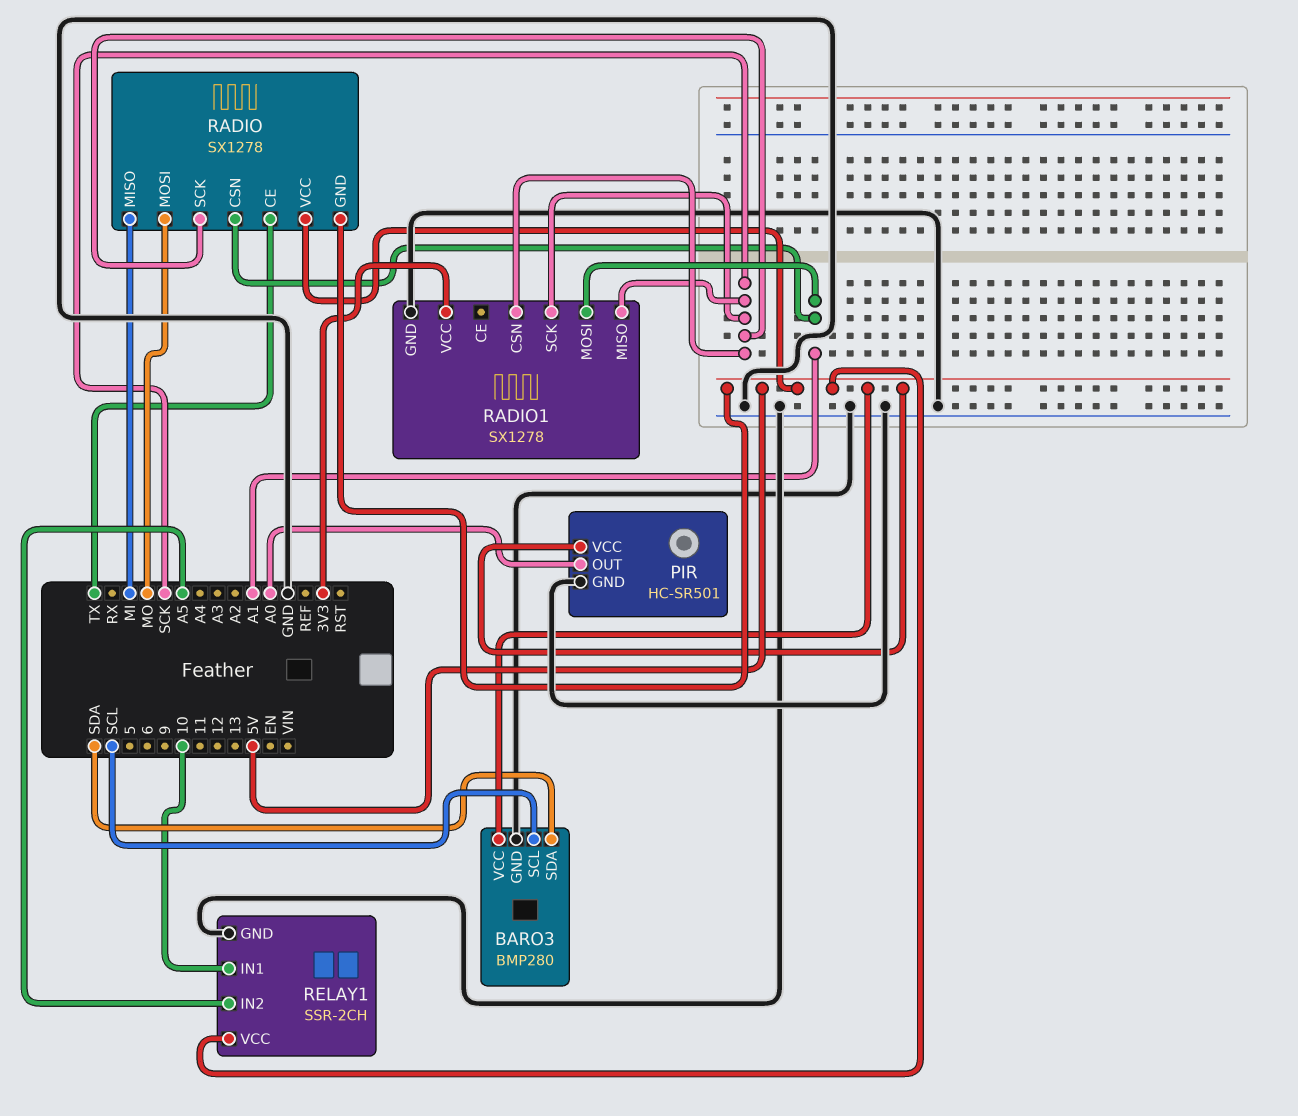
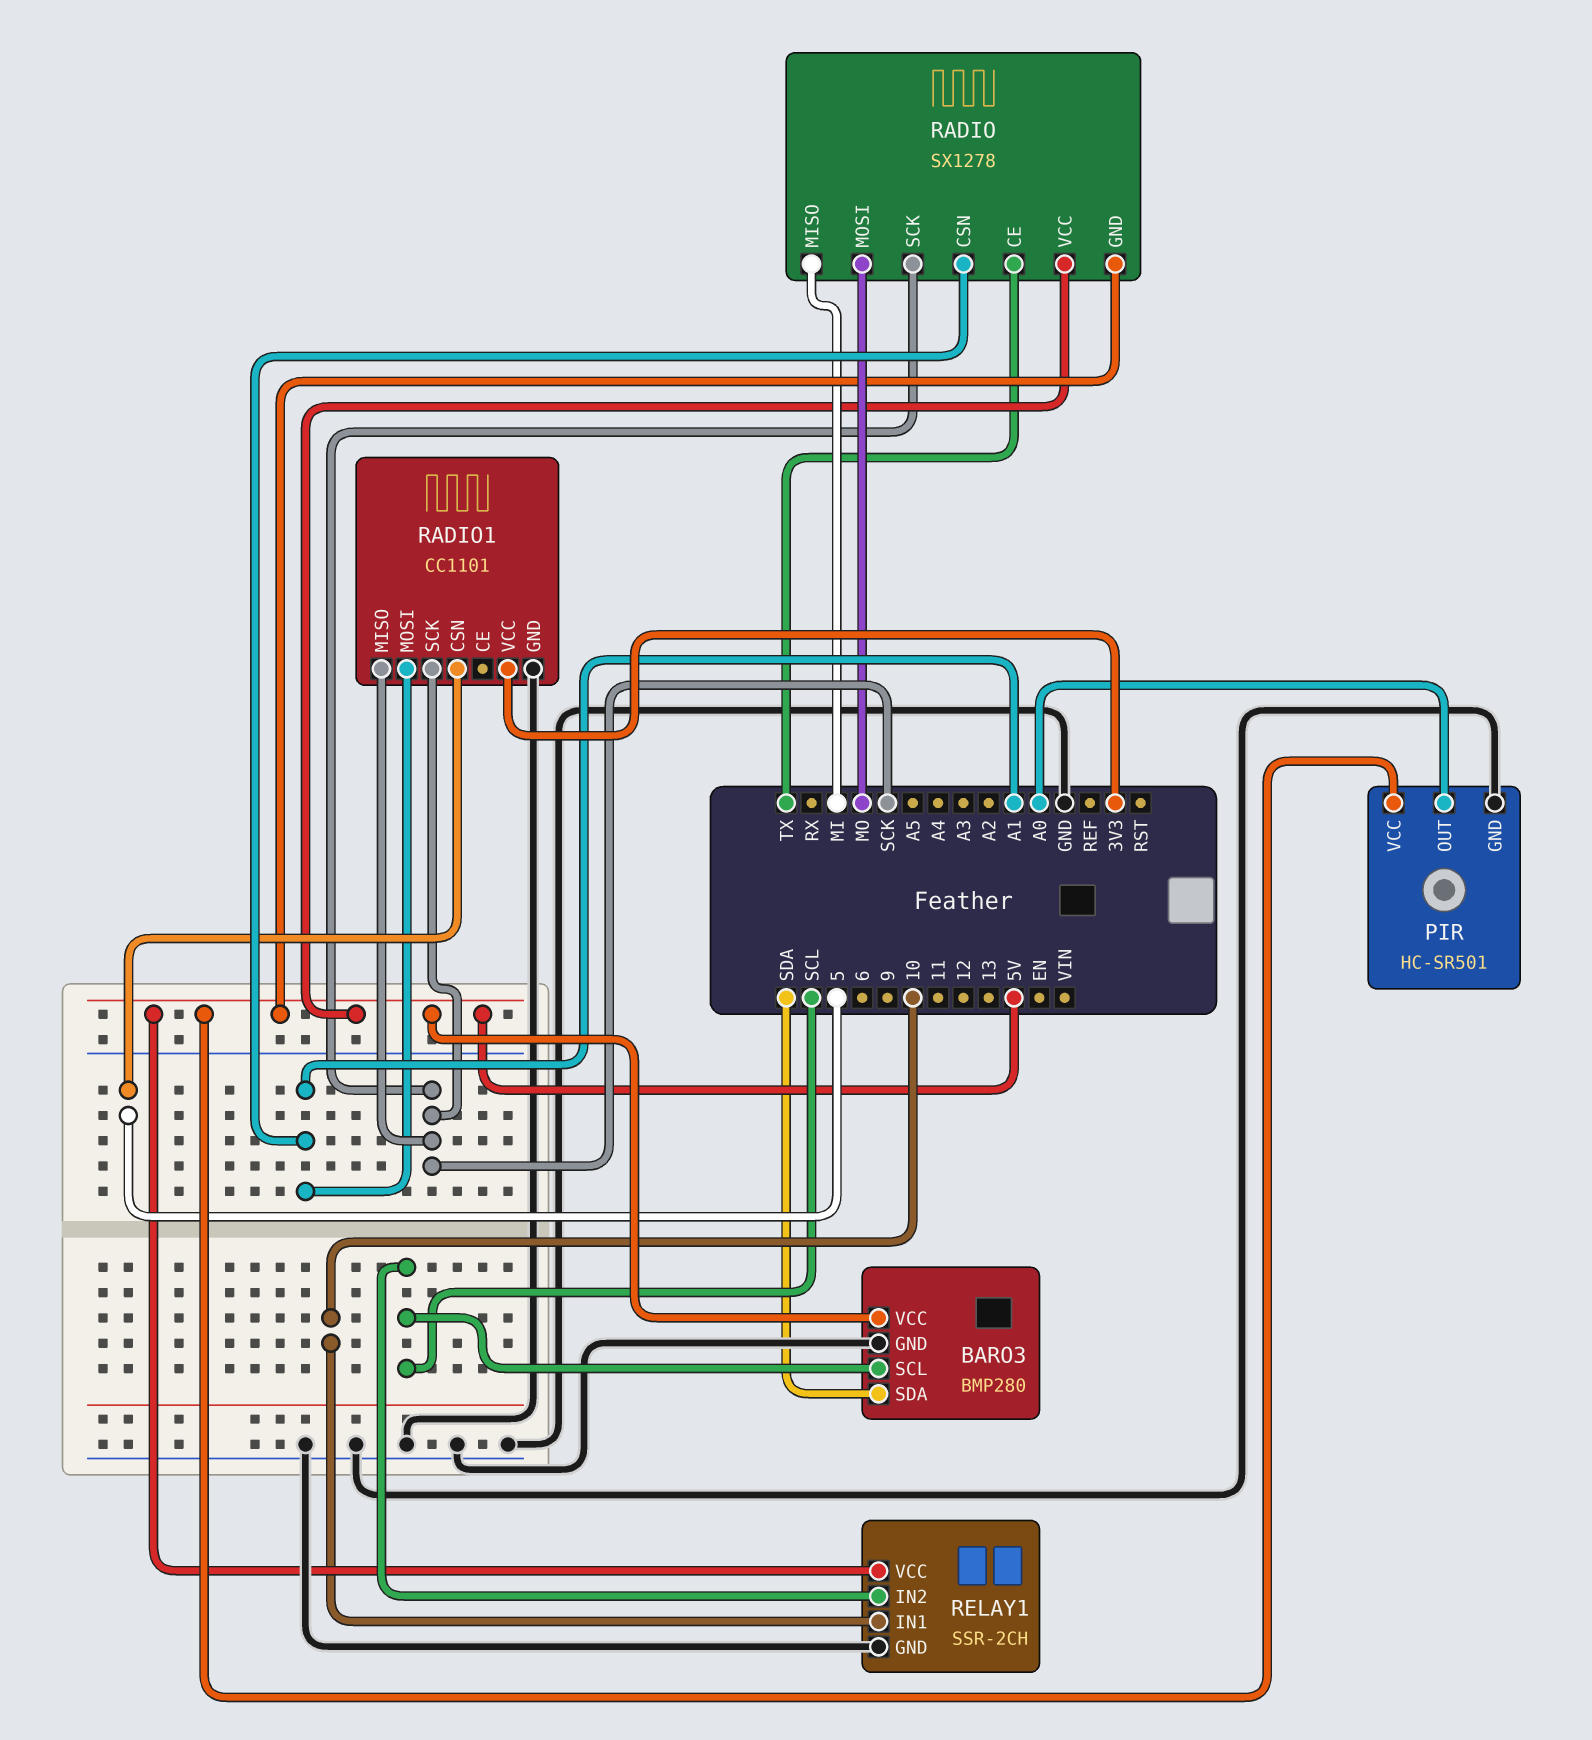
RADIO1: SX1278 -> CC1101
RADIO1 pin CSN: SCK -> 5
RELAY1 pin IN2: A5 -> SCL

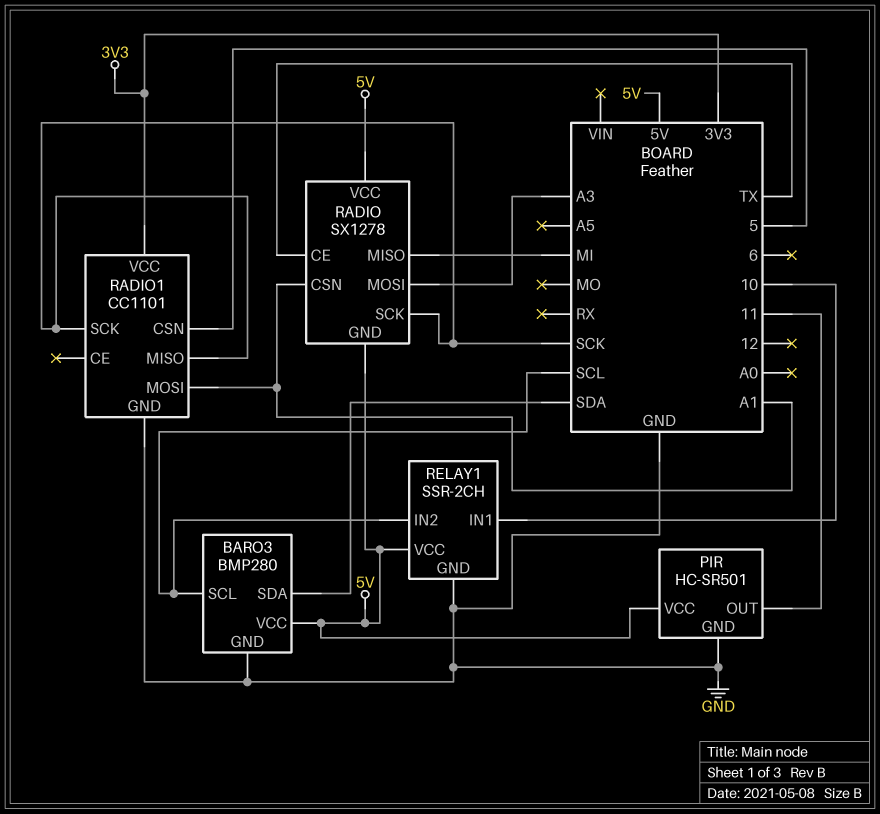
PIR pin OUT: A0 -> 11
RADIO pin MOSI: MO -> A3

